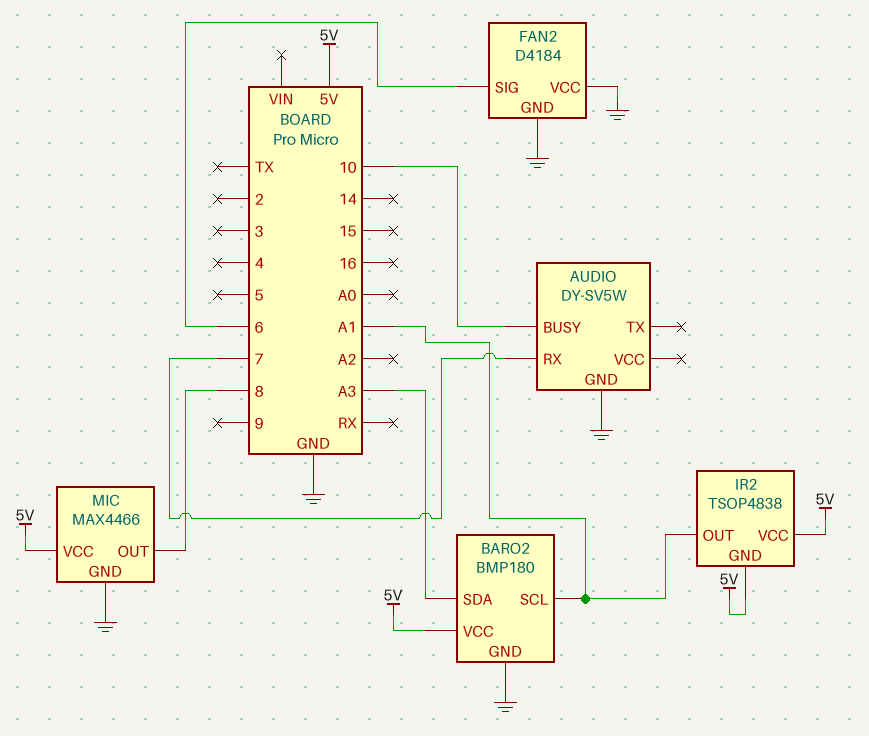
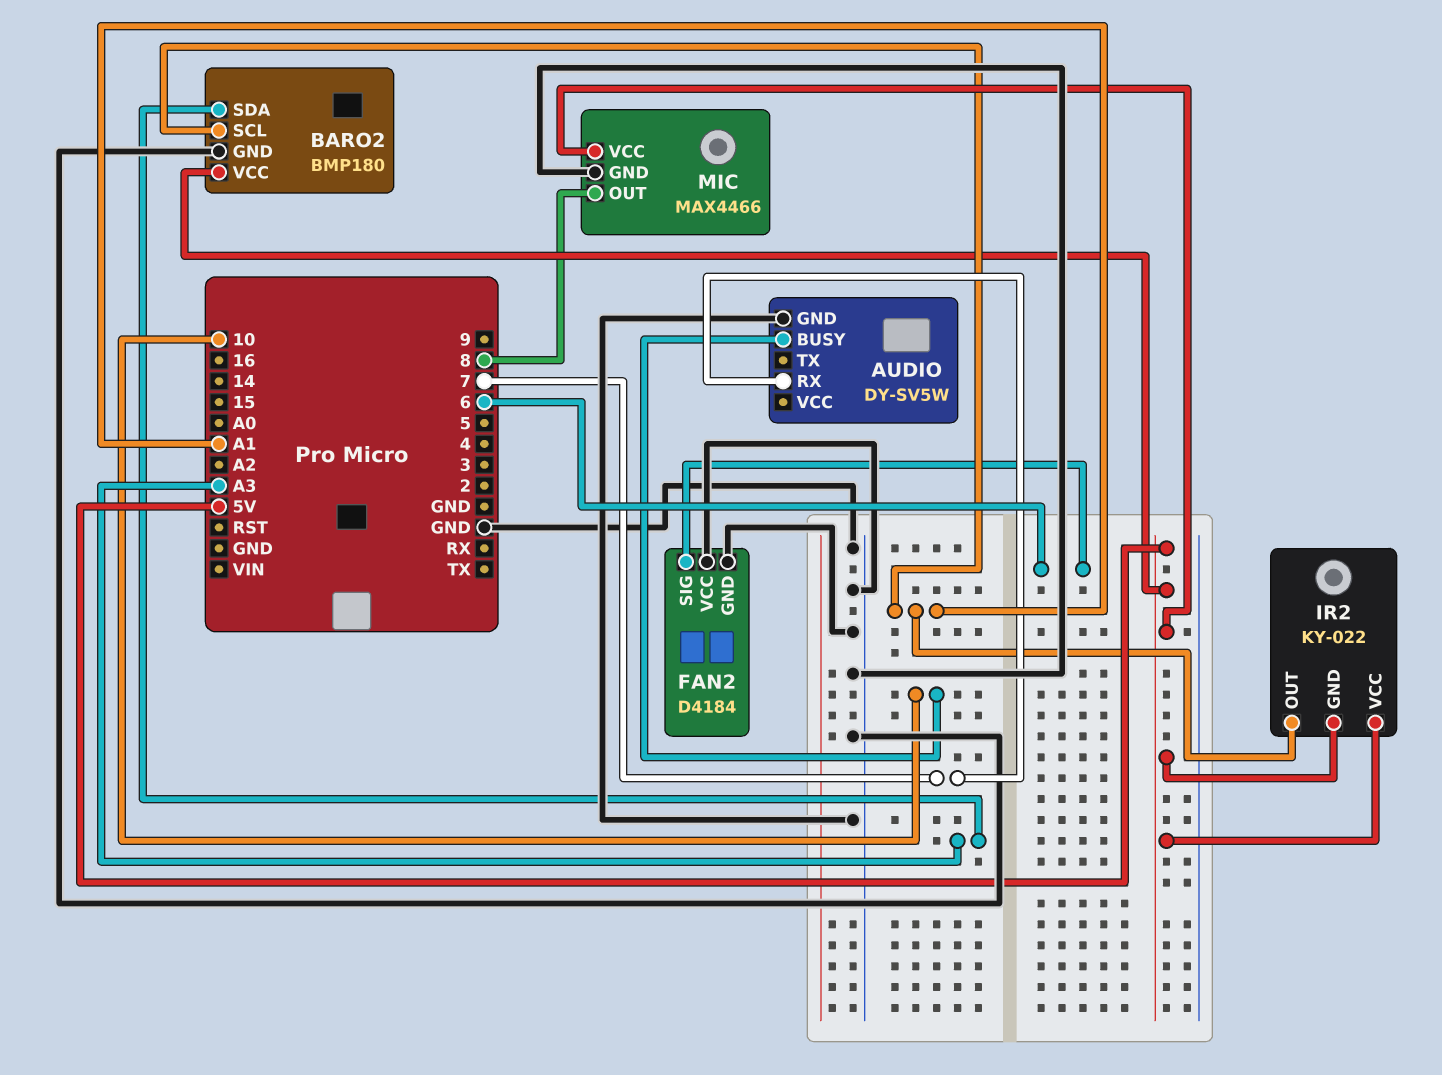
IR2: TSOP4838 -> KY-022

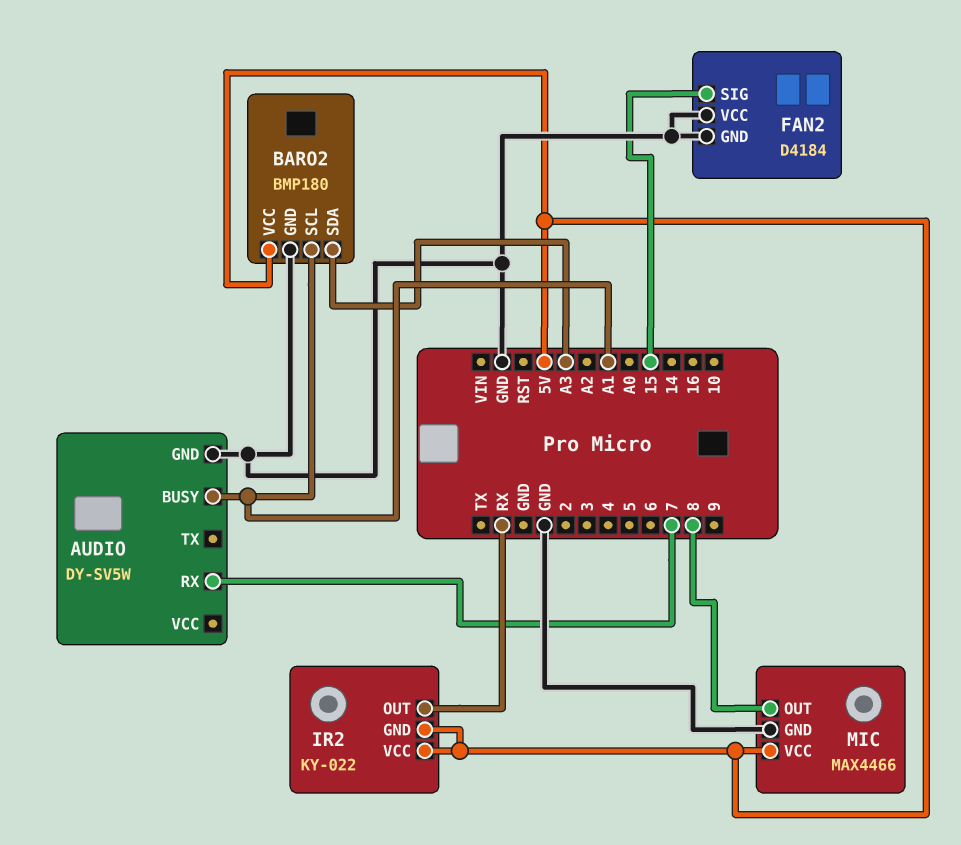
AUDIO pin BUSY: 10 -> A1
FAN2 pin SIG: 6 -> 15
IR2 pin OUT: A1 -> RX

